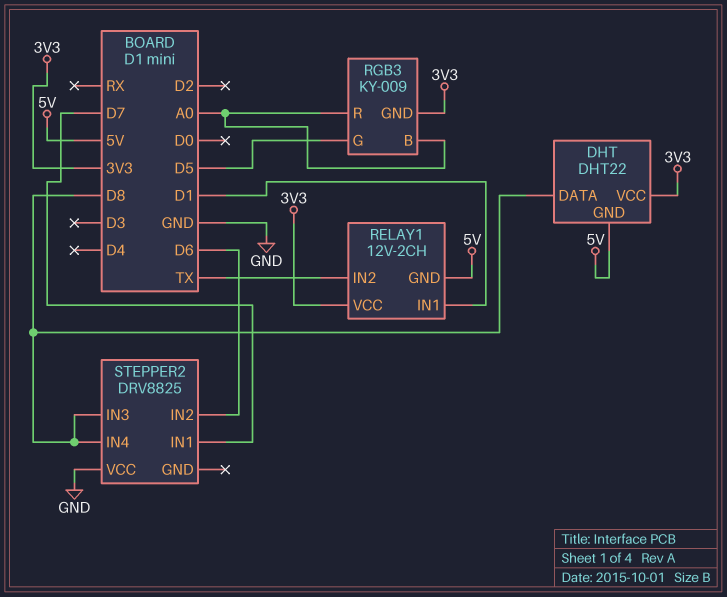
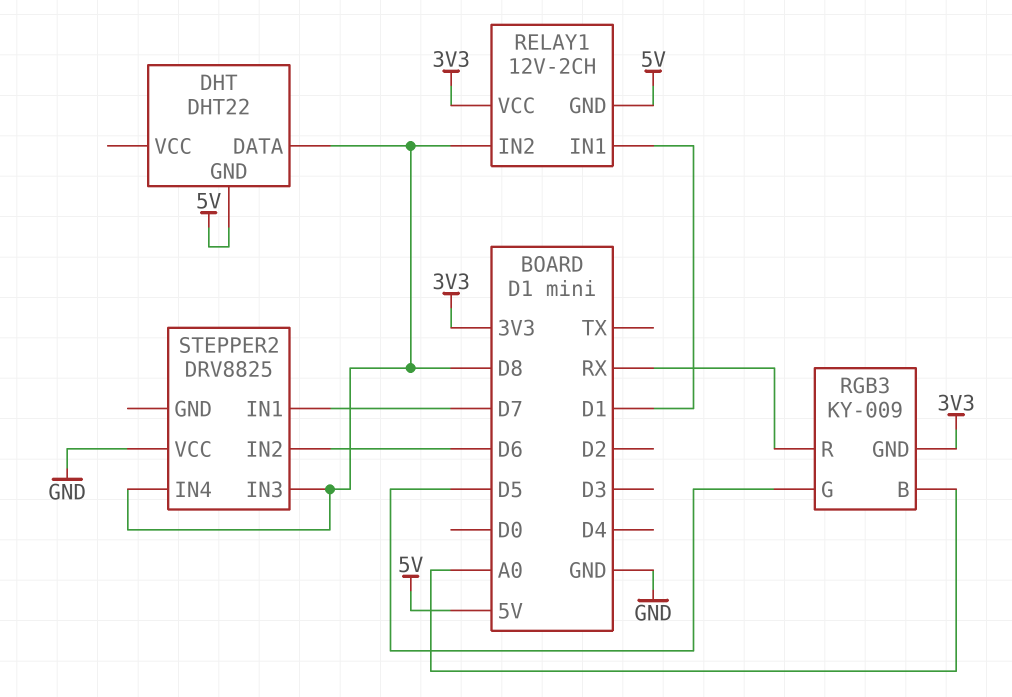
DHT pin VCC: 3V3 -> none
RELAY1 pin IN2: TX -> D8
RGB3 pin R: A0 -> RX

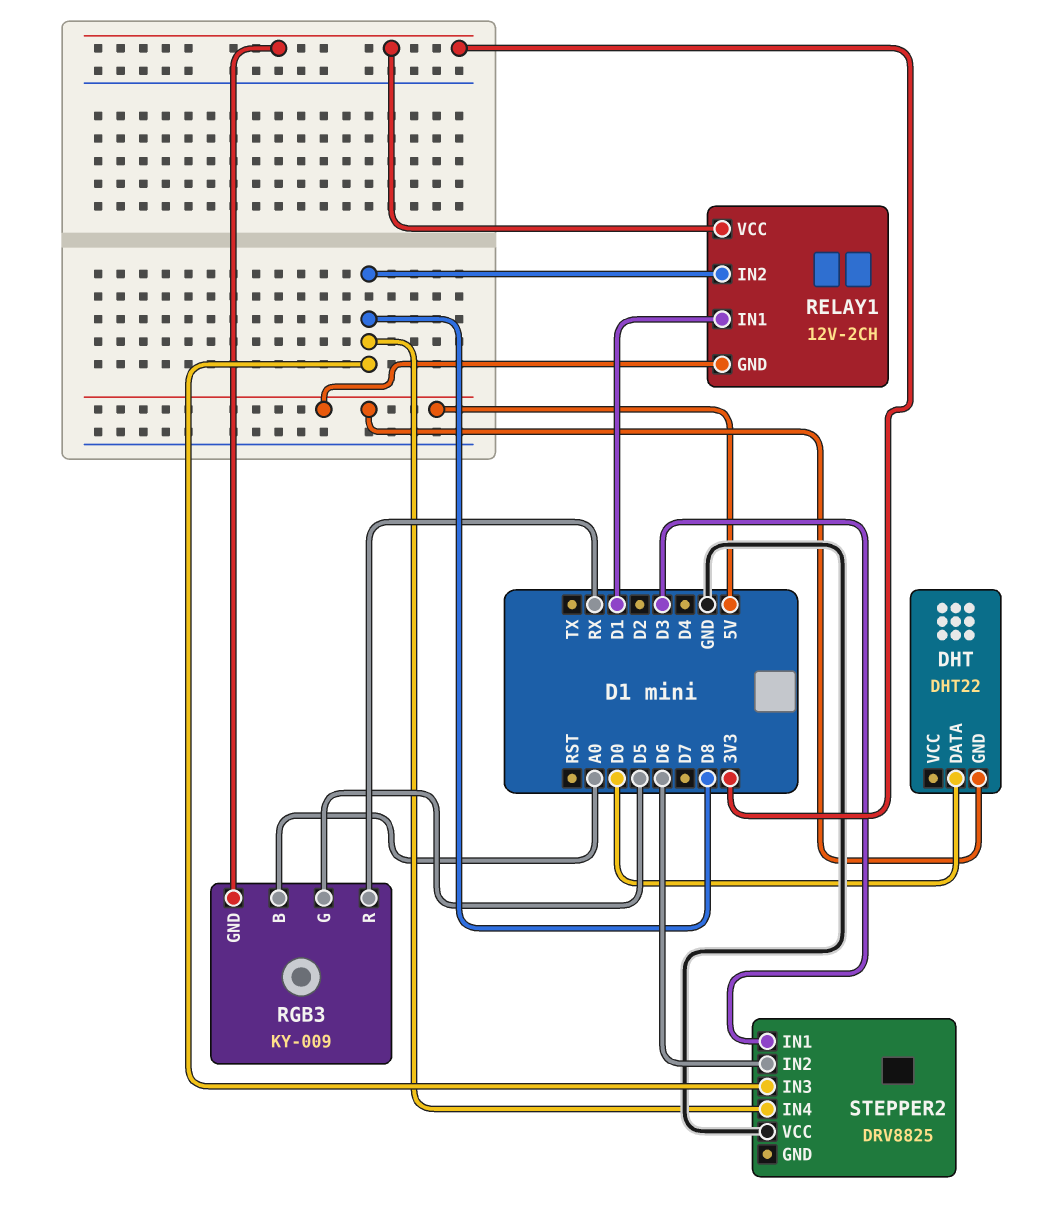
DHT pin DATA: D8 -> D0
STEPPER2 pin IN1: D7 -> D3

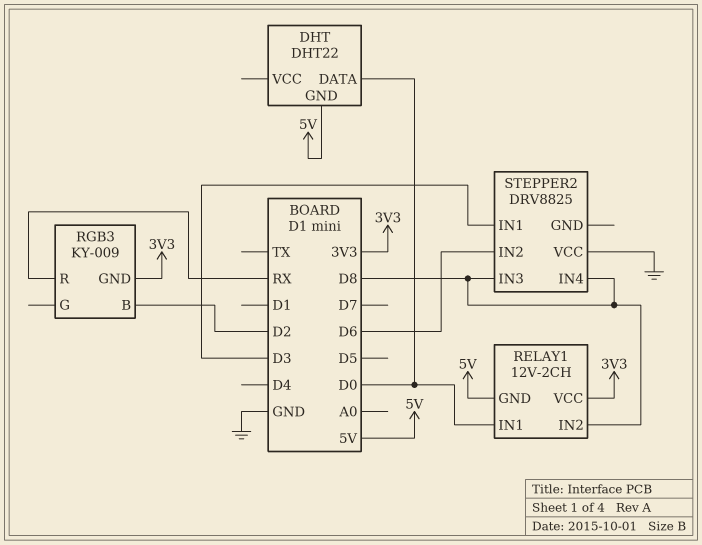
RELAY1 pin IN1: D1 -> D0
RGB3 pin B: A0 -> D2
RGB3 pin G: D5 -> none

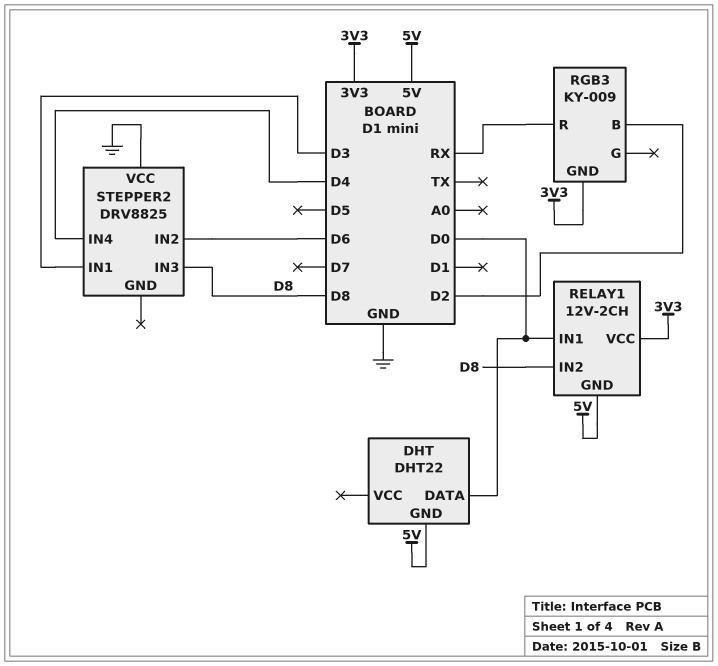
STEPPER2 pin IN4: D8 -> D4

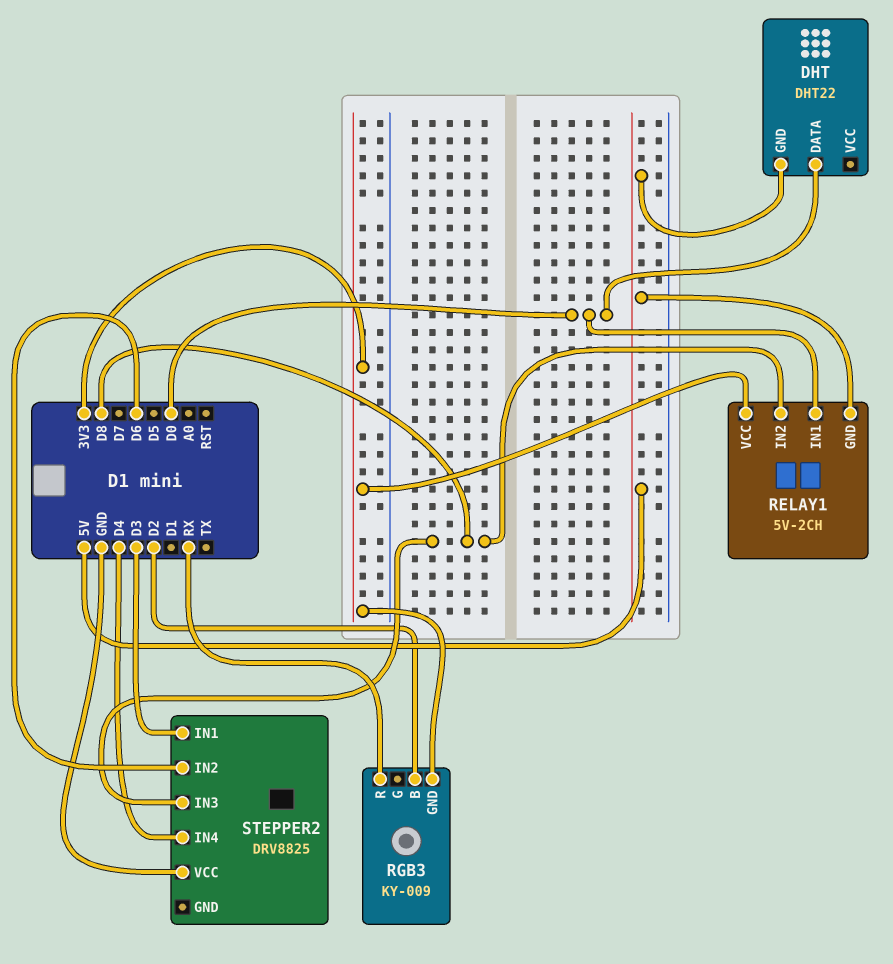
RELAY1: 12V-2CH -> 5V-2CH

